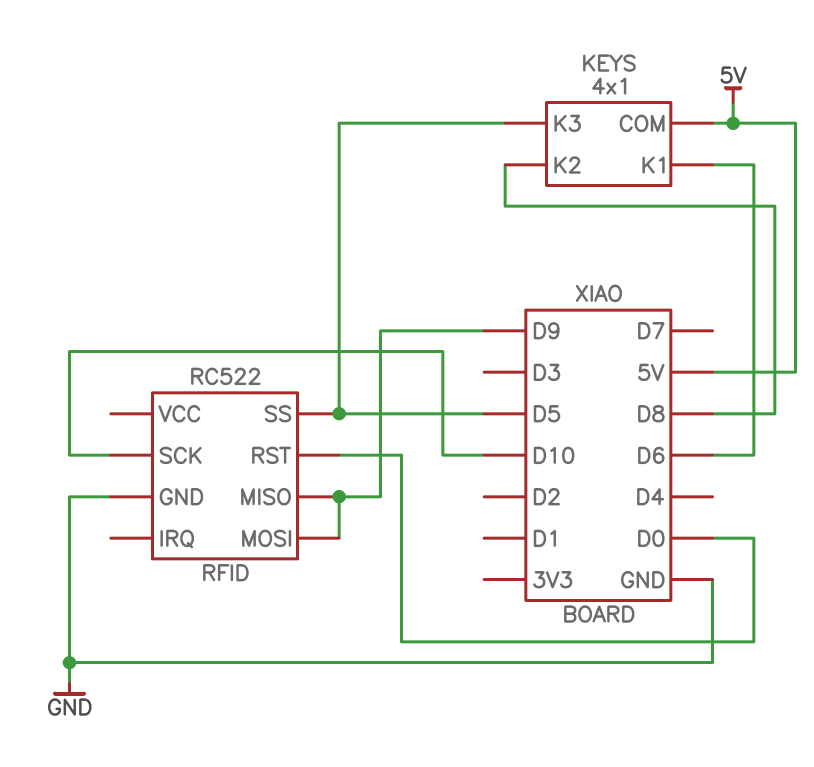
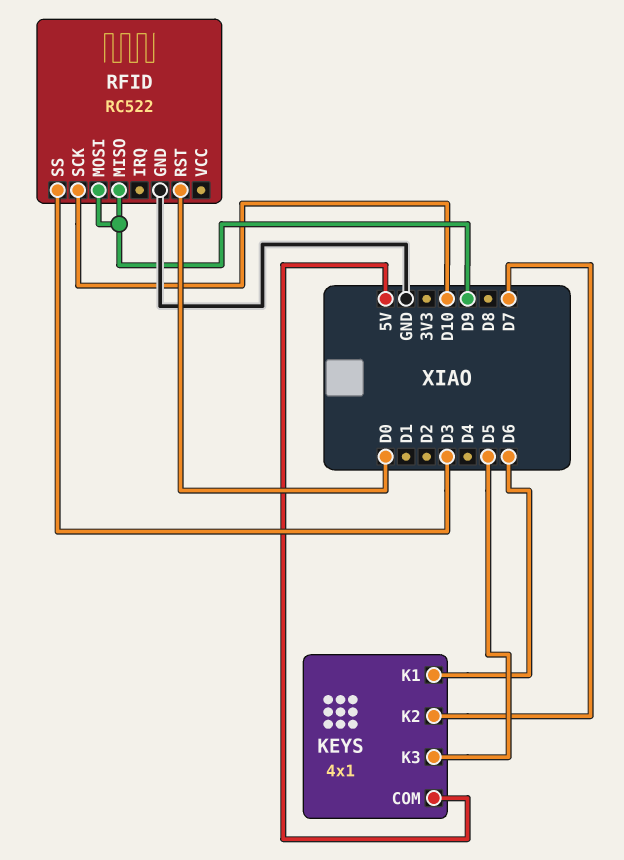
KEYS pin K2: D8 -> D7
RFID pin SS: D5 -> D3

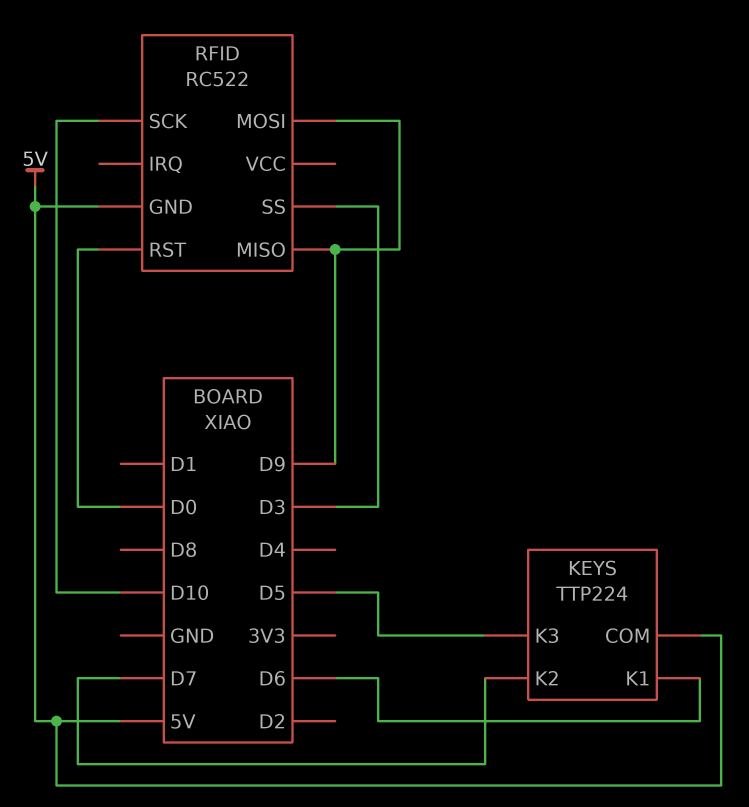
KEYS: 4x1 -> TTP224
RFID pin GND: GND -> 5V

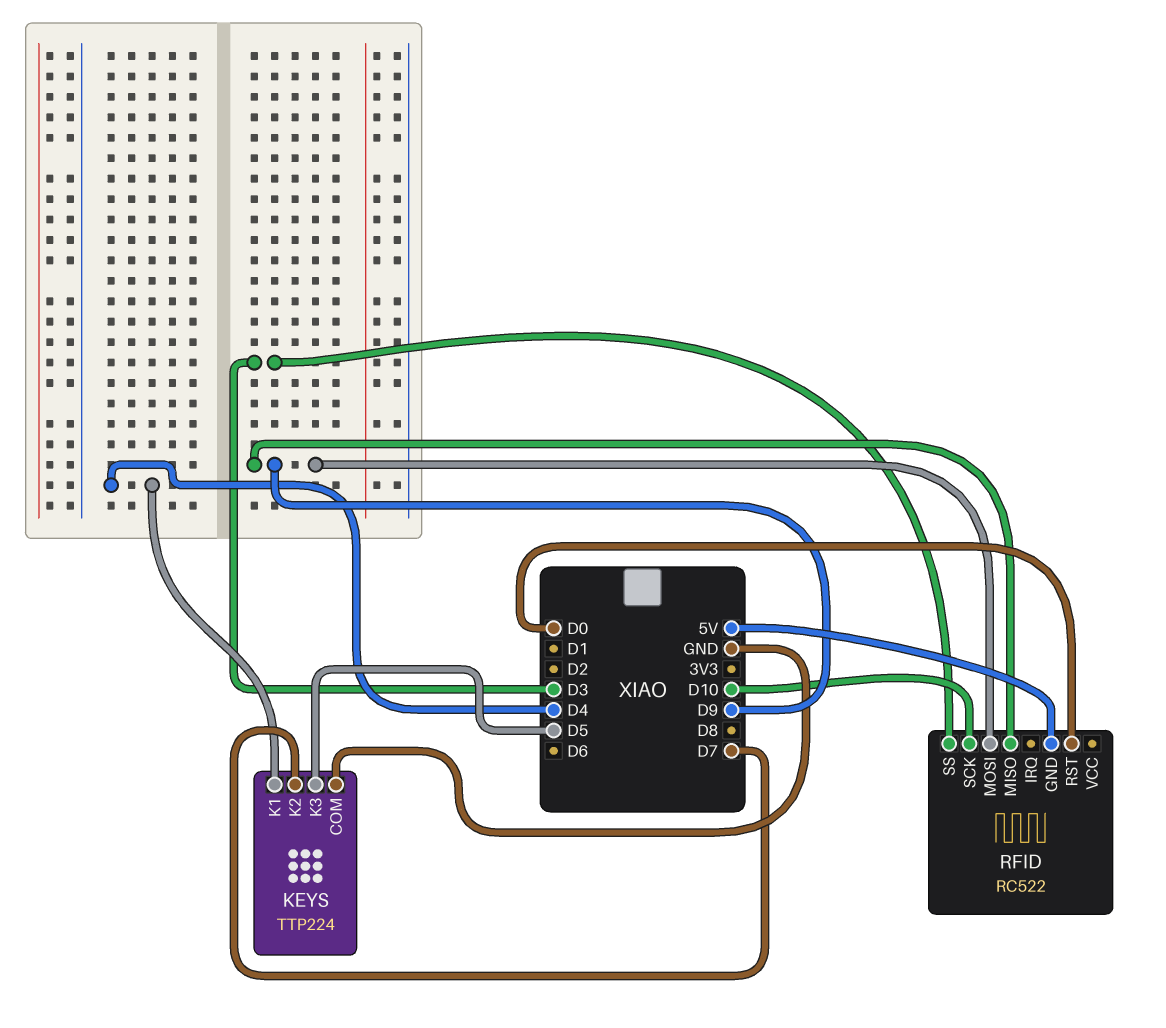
KEYS pin COM: 5V -> GND
KEYS pin K1: D6 -> D4

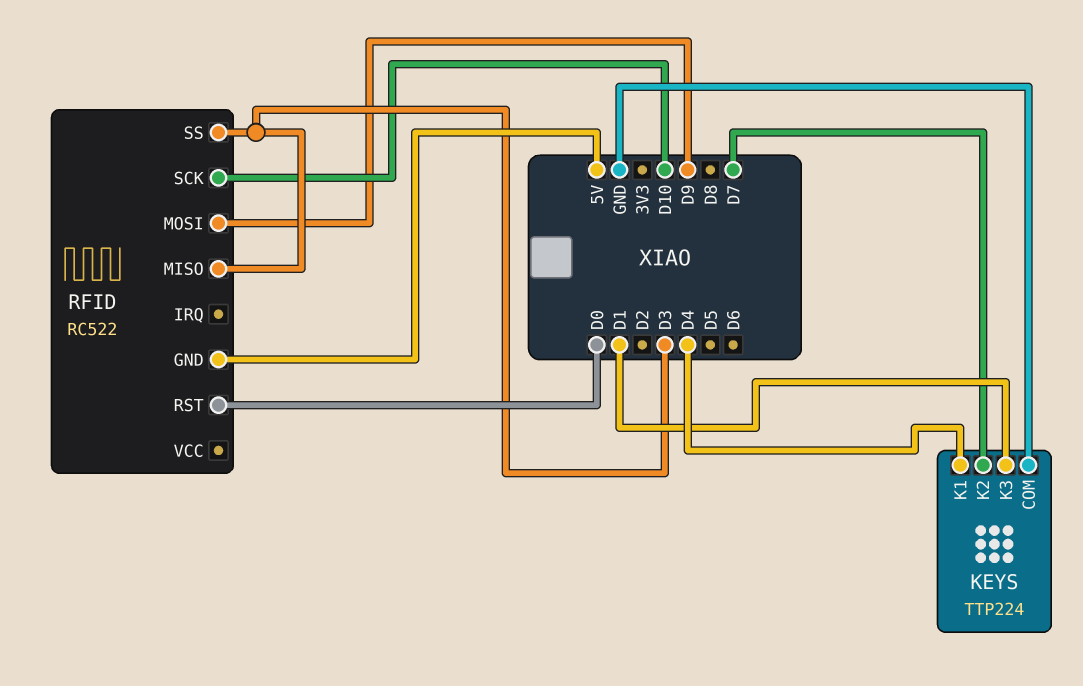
KEYS pin K3: D5 -> D1
RFID pin MISO: D9 -> D3

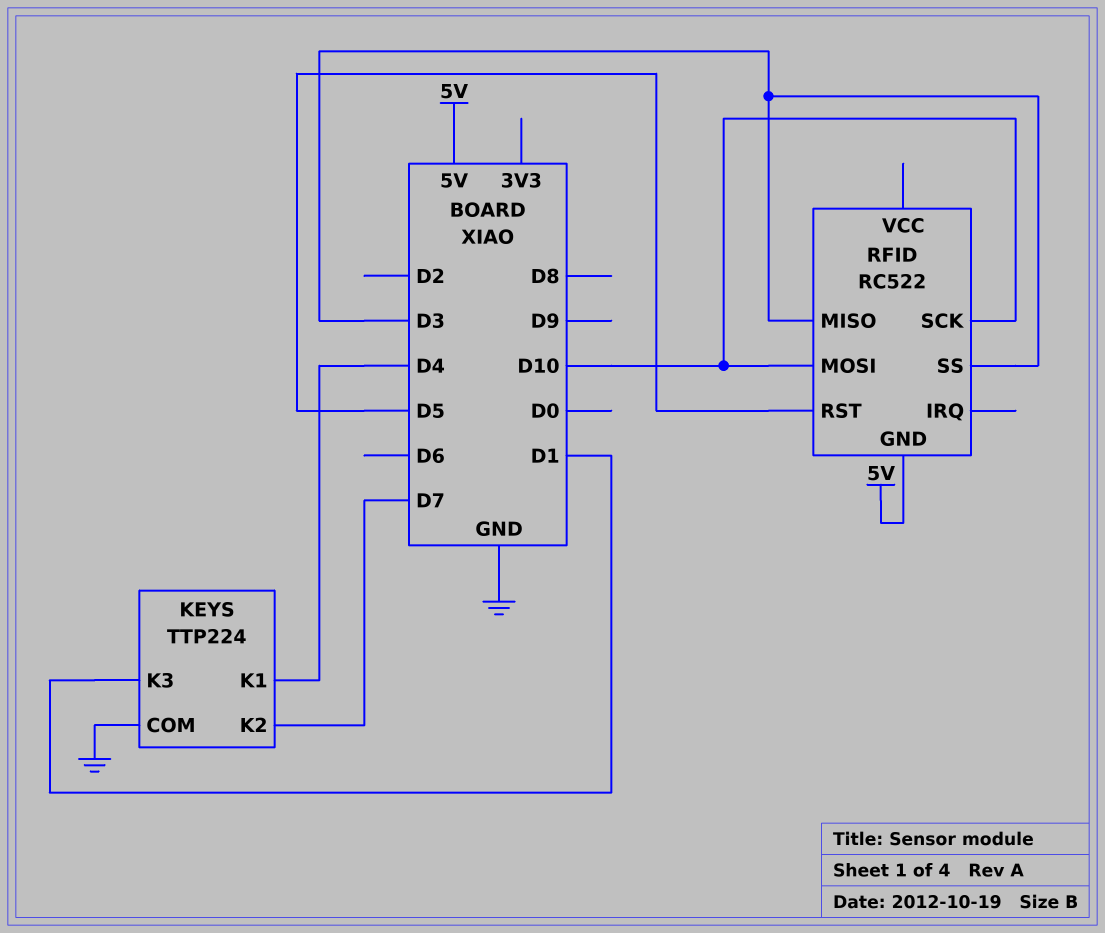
RFID pin MOSI: D9 -> D10
RFID pin RST: D0 -> D5

